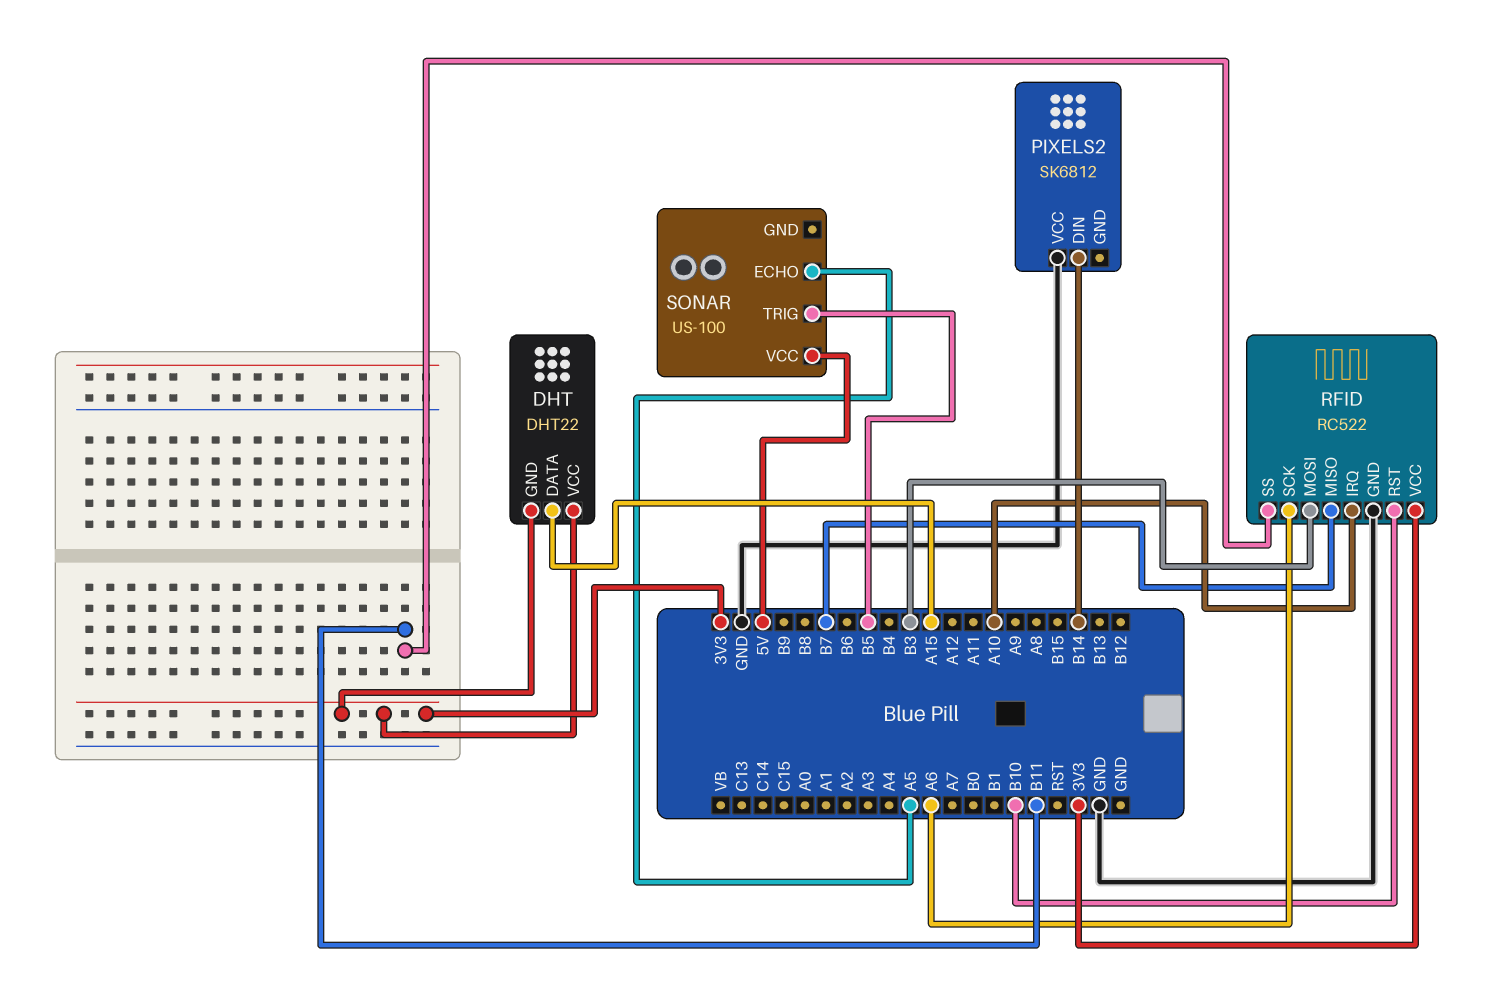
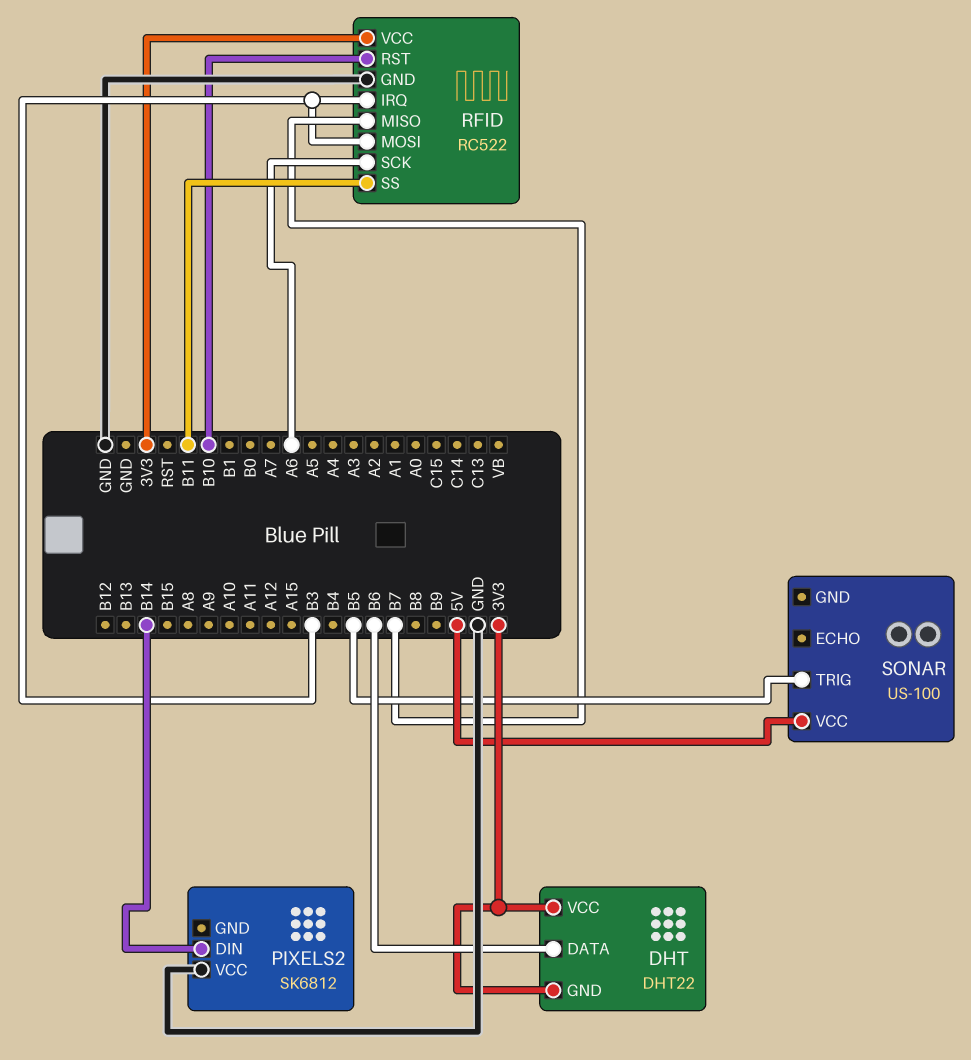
DHT pin DATA: A15 -> B6
RFID pin IRQ: A10 -> B3
SONAR pin ECHO: A5 -> none

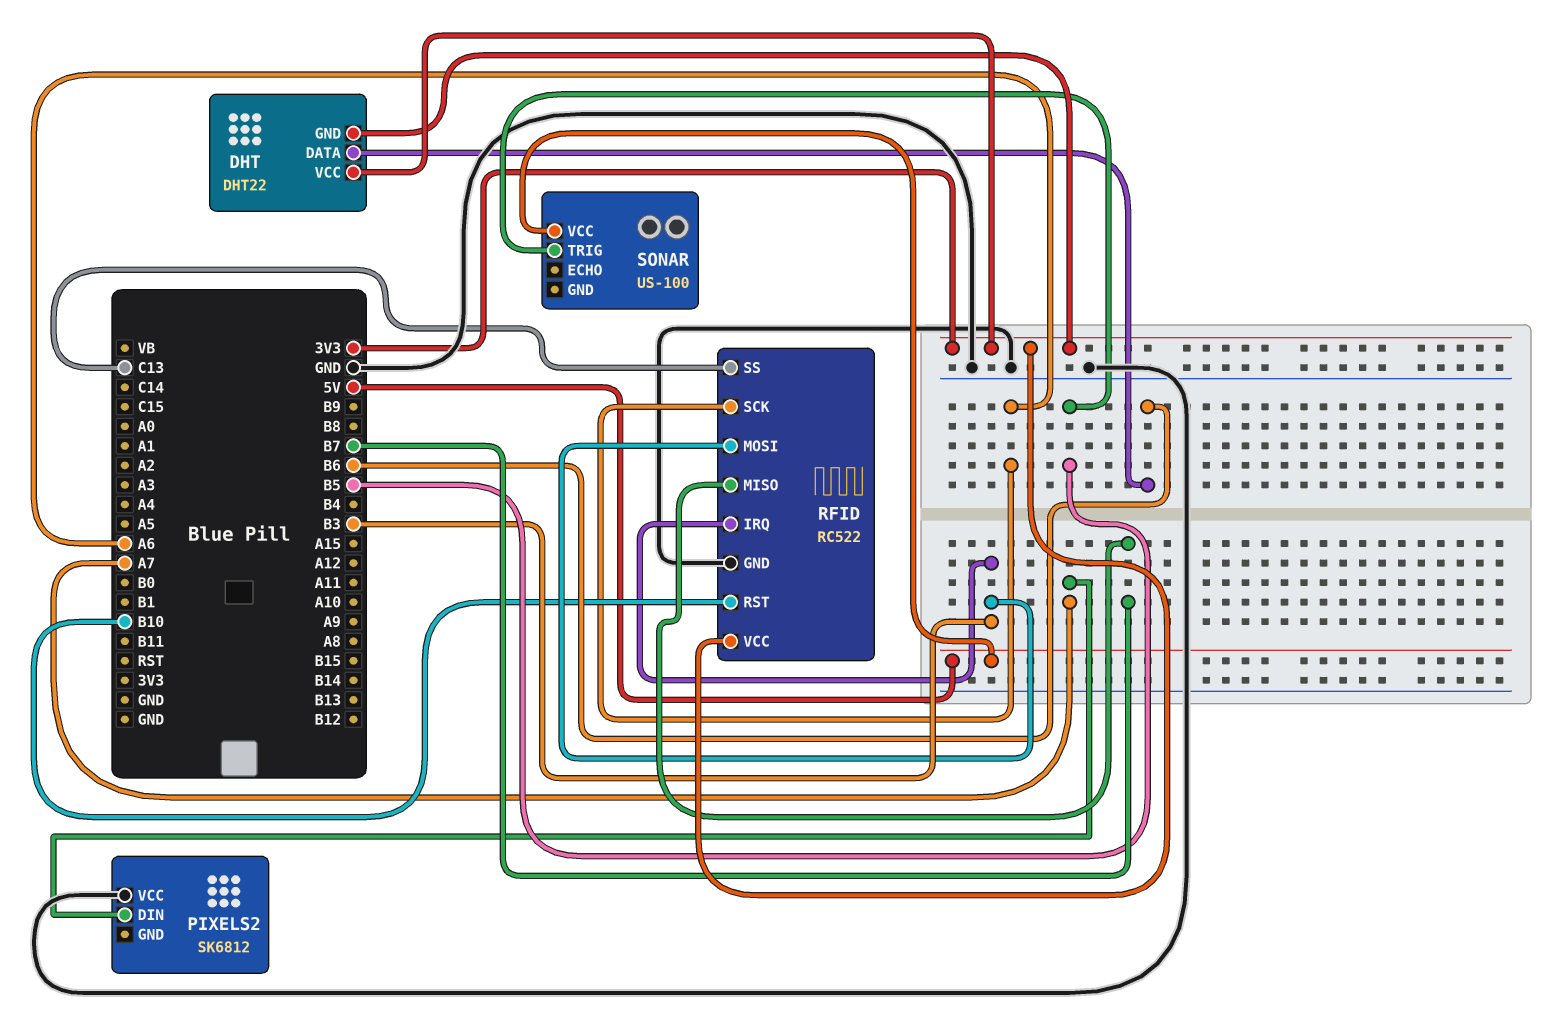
PIXELS2 pin DIN: B14 -> A7
RFID pin SS: B11 -> C13

